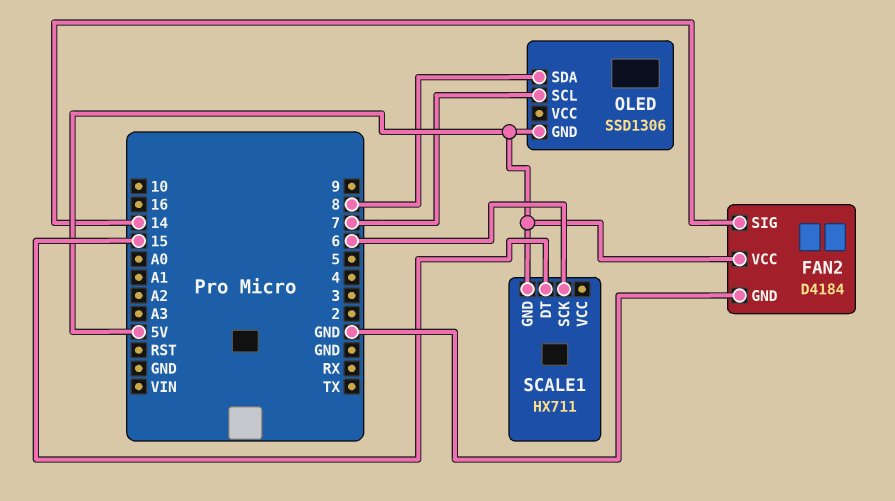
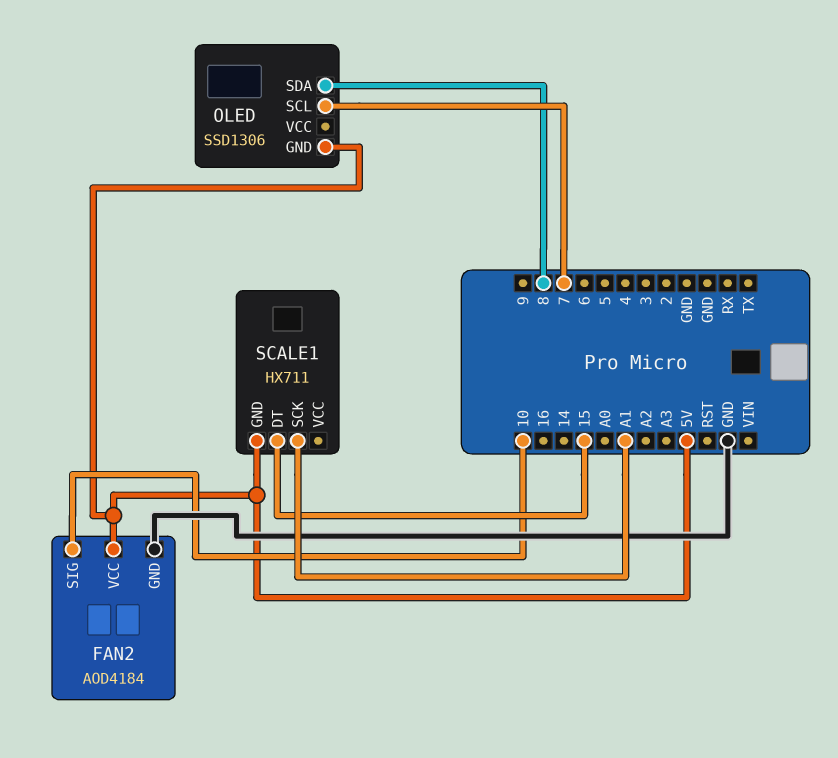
FAN2: D4184 -> AOD4184
FAN2 pin SIG: 14 -> 10
SCALE1 pin SCK: 6 -> A1

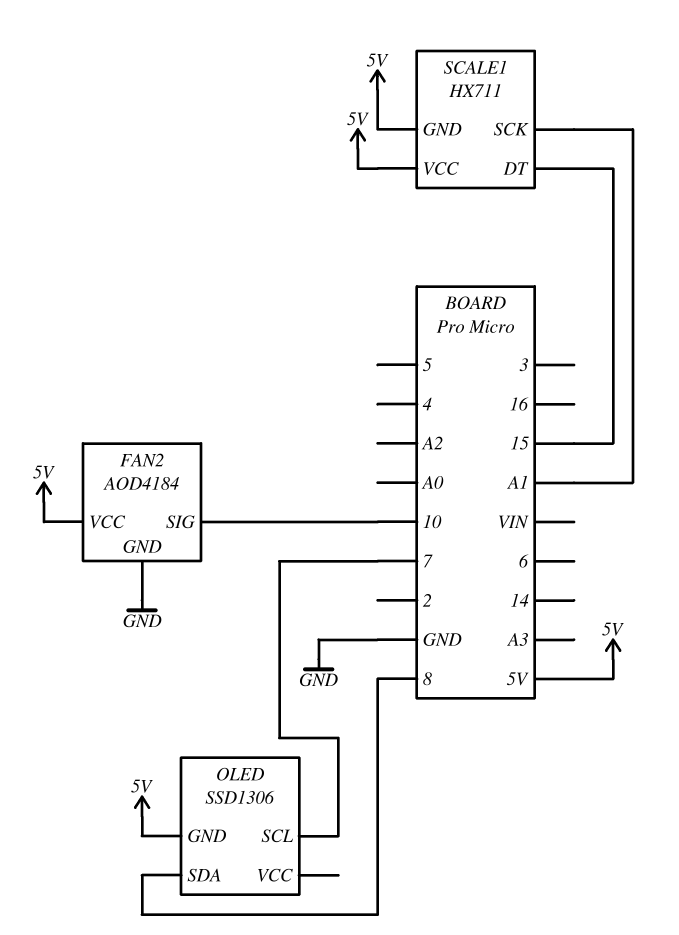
SCALE1 pin VCC: none -> 5V

